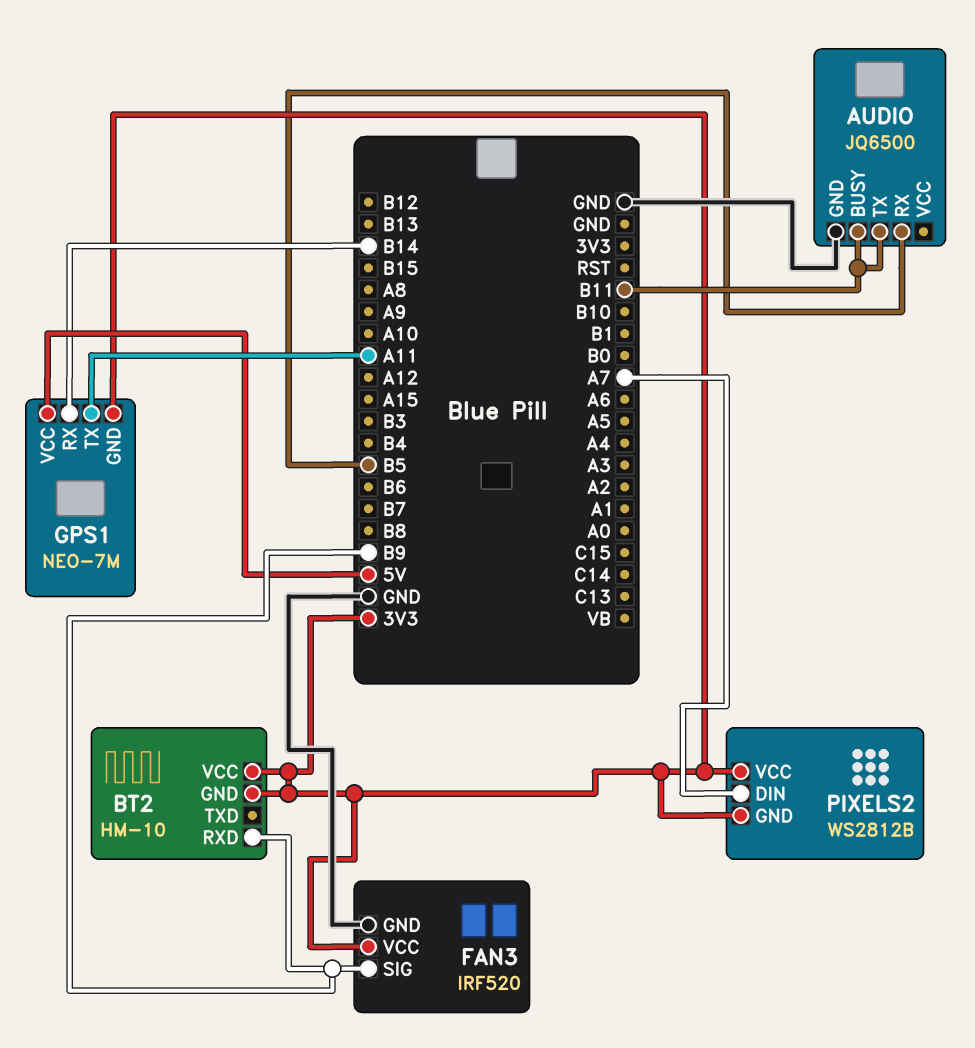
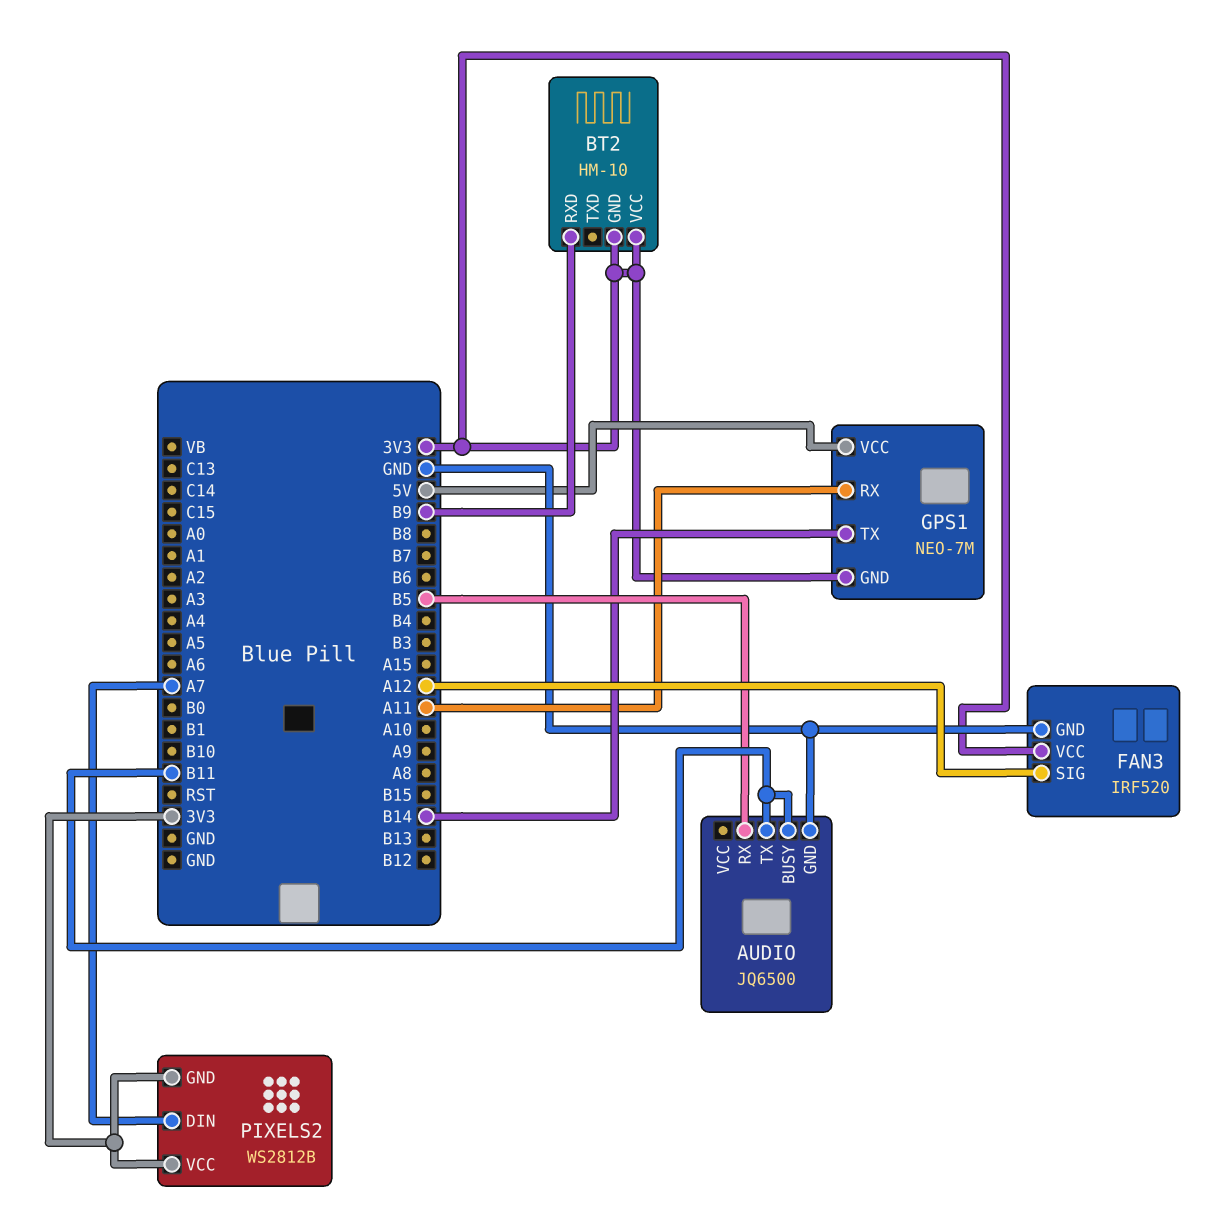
FAN3 pin SIG: B9 -> A12
GPS1 pin RX: B14 -> A11
GPS1 pin TX: A11 -> B14

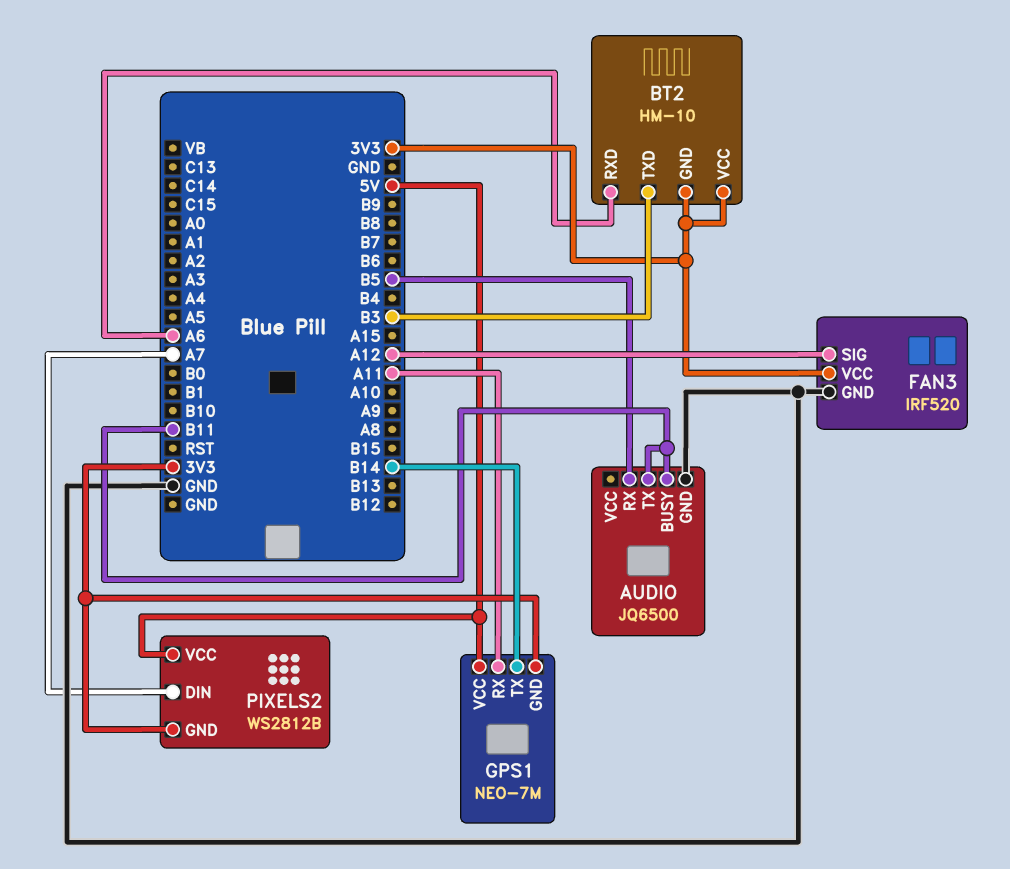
BT2 pin RXD: B9 -> A6
BT2 pin TXD: none -> B3
PIXELS2 pin VCC: 3V3 -> 5V

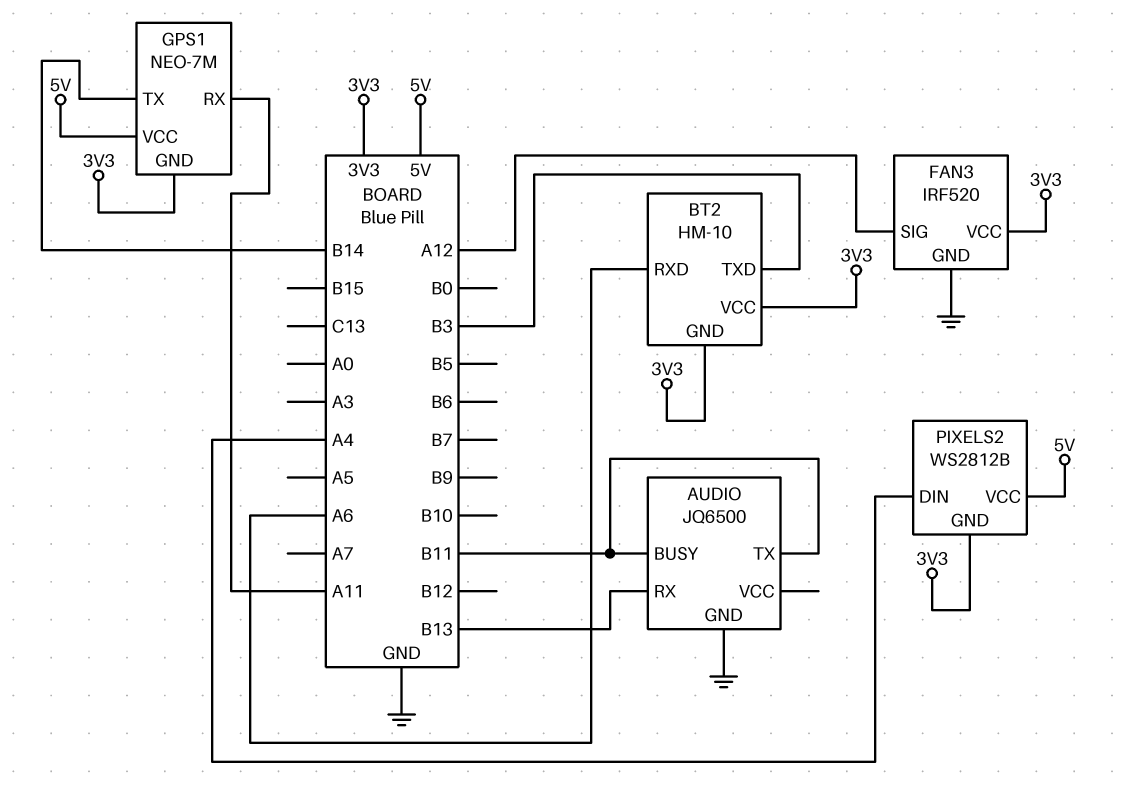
AUDIO pin RX: B5 -> B13
PIXELS2 pin DIN: A7 -> A4

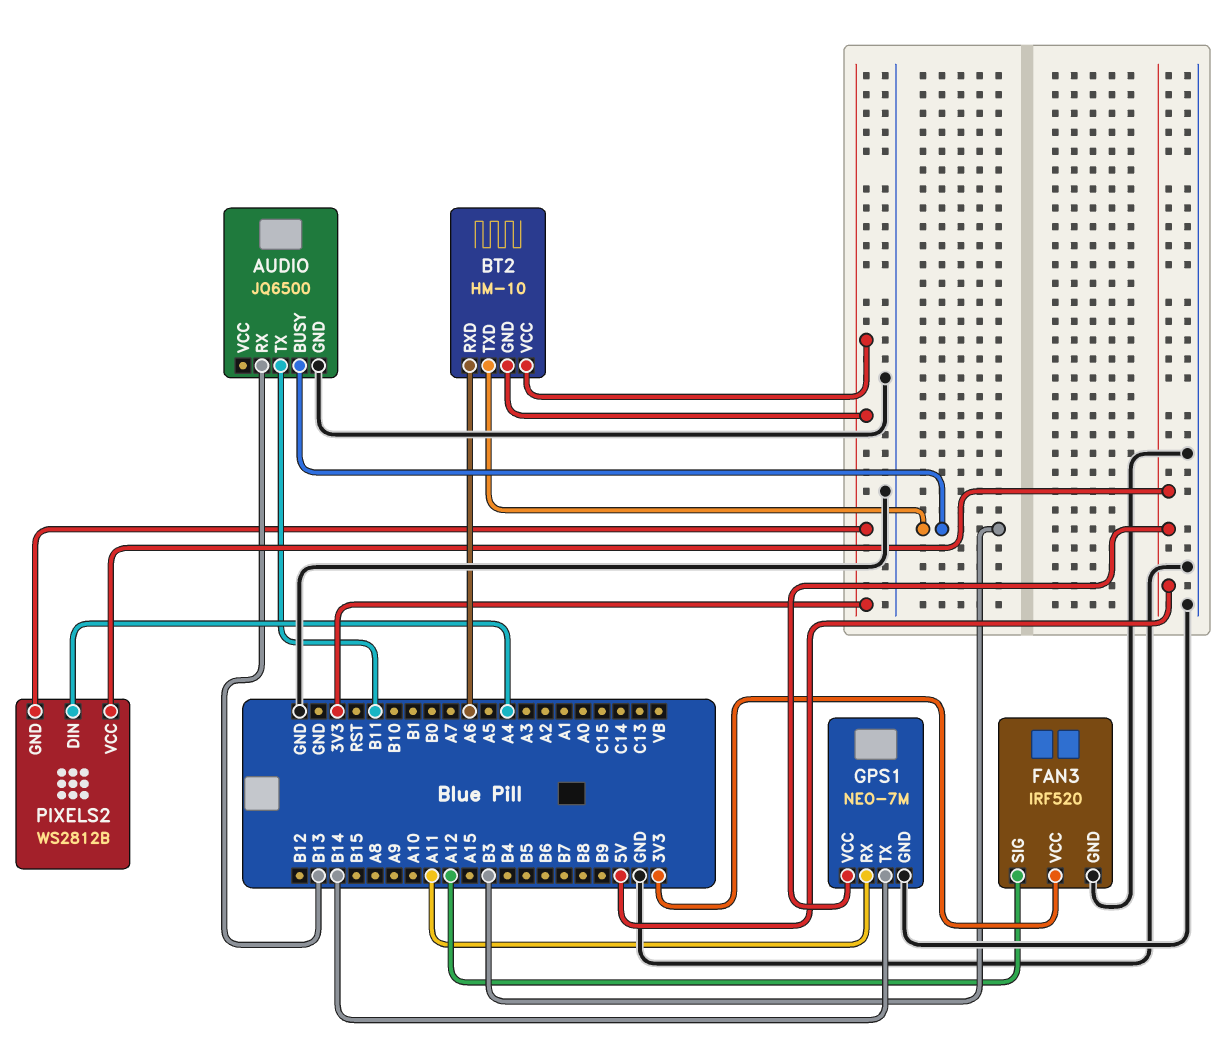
AUDIO pin BUSY: B11 -> B3
GPS1 pin GND: 3V3 -> GND

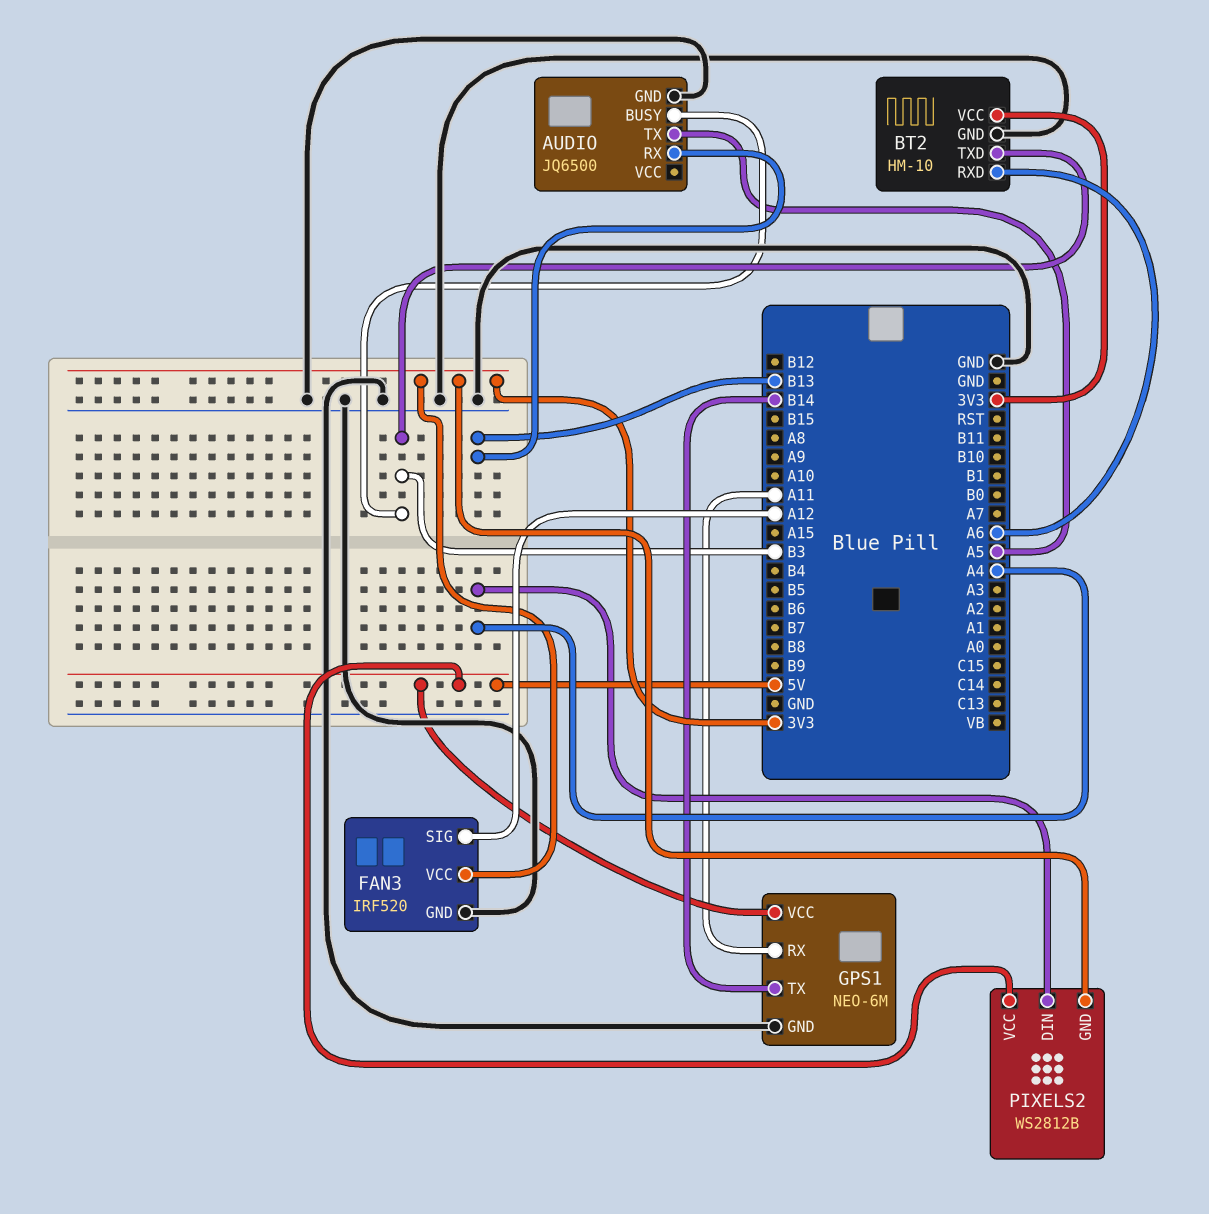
AUDIO pin TX: B11 -> A5
BT2 pin GND: 3V3 -> GND
GPS1: NEO-7M -> NEO-6M

